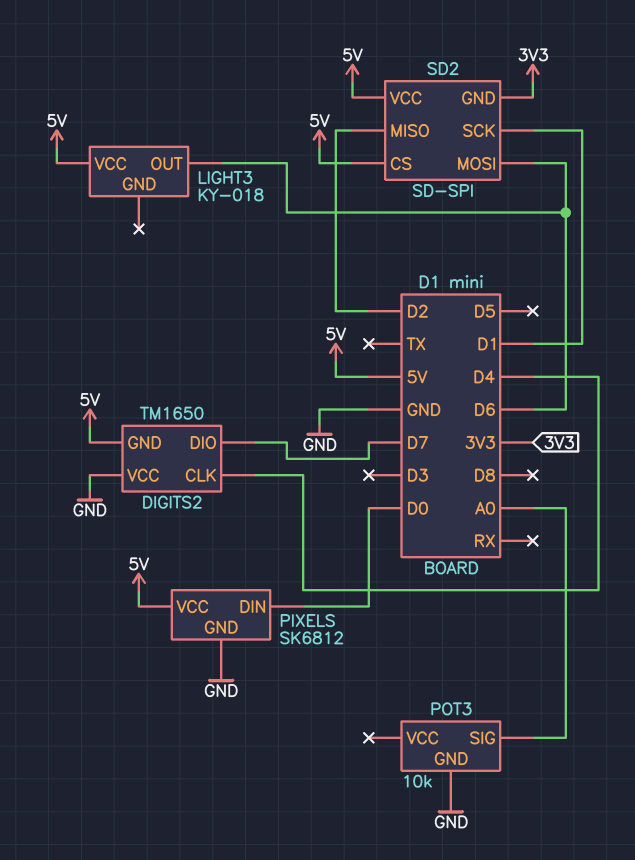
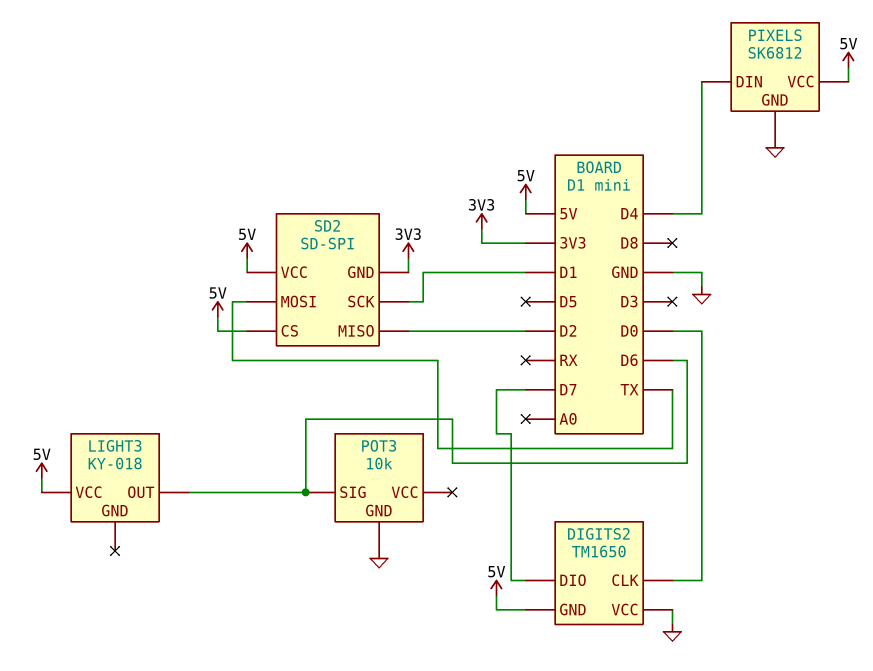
DIGITS2 pin CLK: D4 -> D0
PIXELS pin DIN: D0 -> D4
POT3 pin SIG: A0 -> D6
SD2 pin MOSI: D6 -> TX

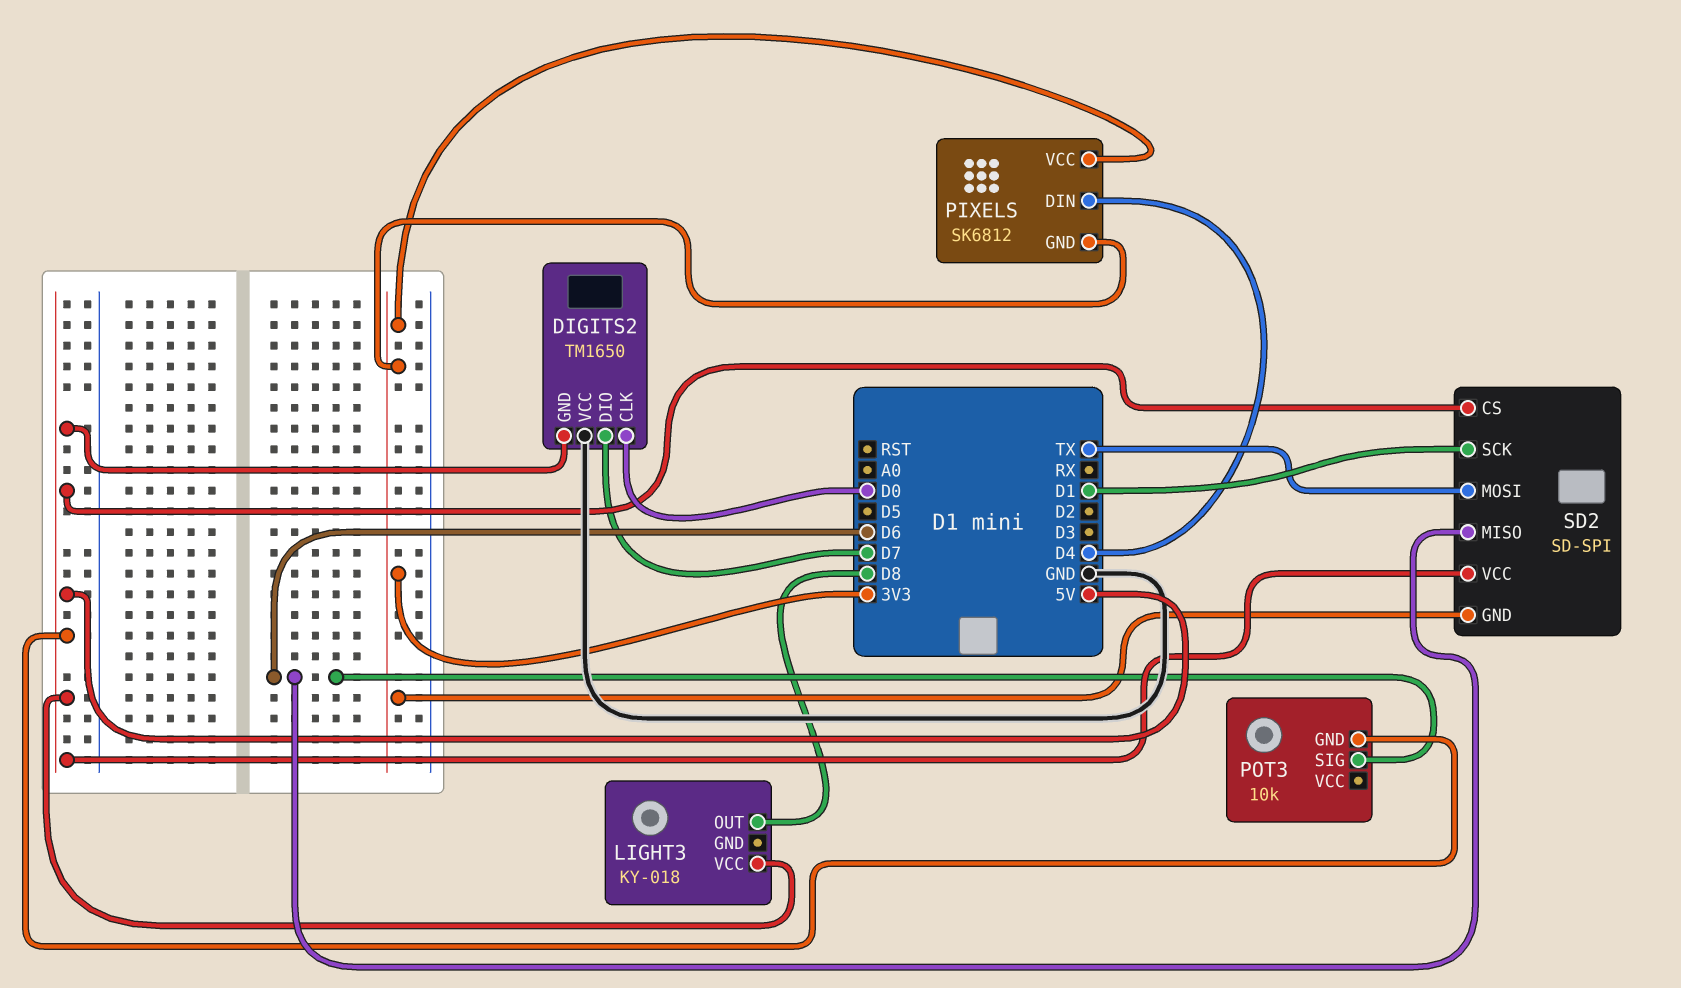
LIGHT3 pin OUT: D6 -> D8
PIXELS pin GND: GND -> 3V3
PIXELS pin VCC: 5V -> 3V3
POT3 pin GND: GND -> 5V
SD2 pin MISO: D2 -> D6

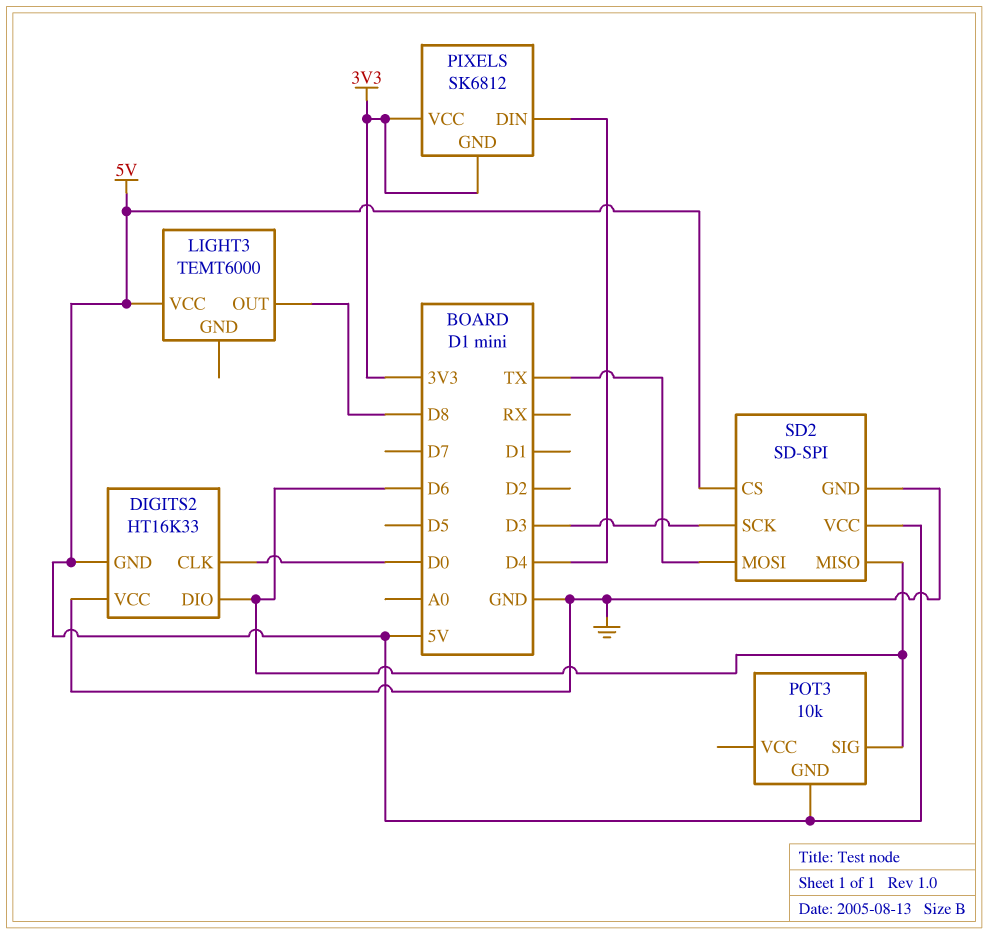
DIGITS2: TM1650 -> HT16K33
DIGITS2 pin DIO: D7 -> D6
LIGHT3: KY-018 -> TEMT6000
SD2 pin GND: 3V3 -> GND
SD2 pin SCK: D1 -> D3

